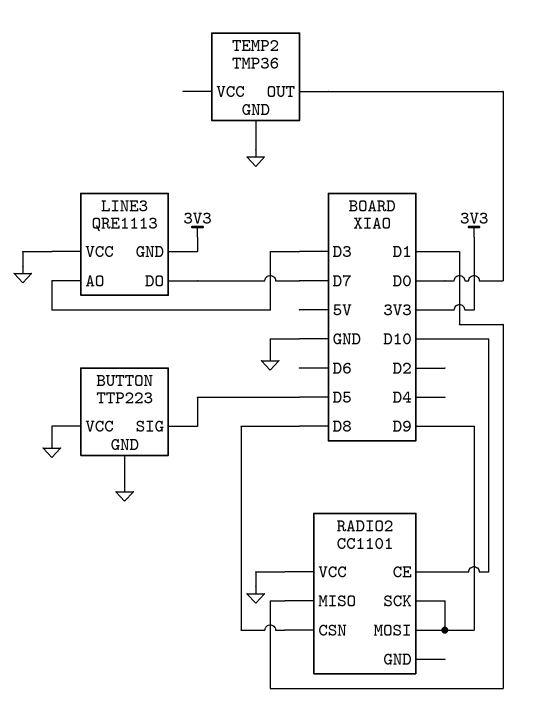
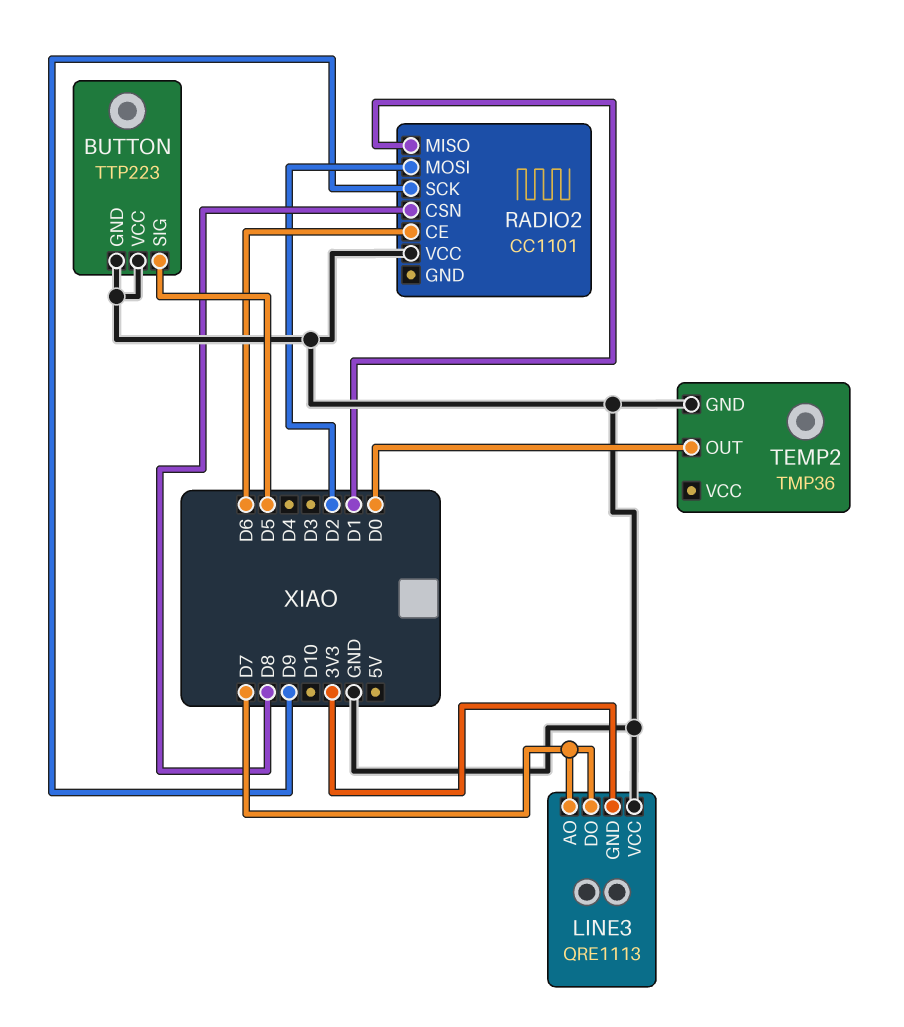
LINE3 pin AO: D3 -> D7
RADIO2 pin CE: D10 -> D6
RADIO2 pin MOSI: D9 -> D2

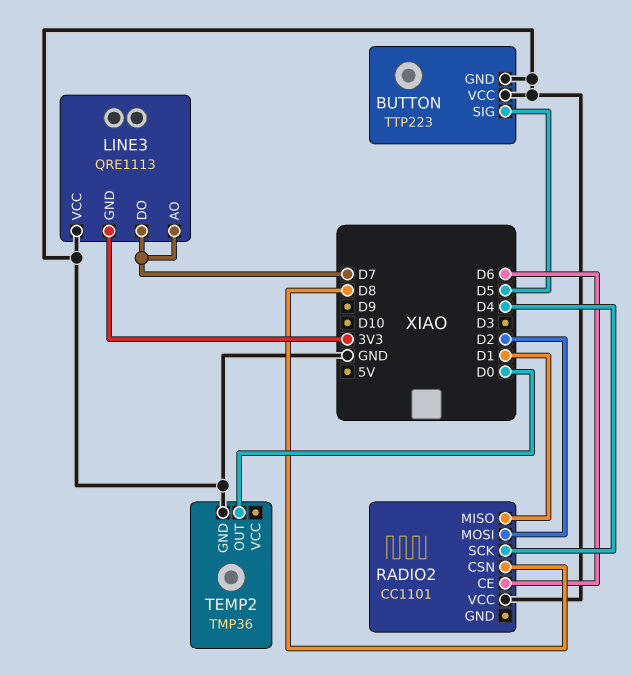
RADIO2 pin SCK: D9 -> D4

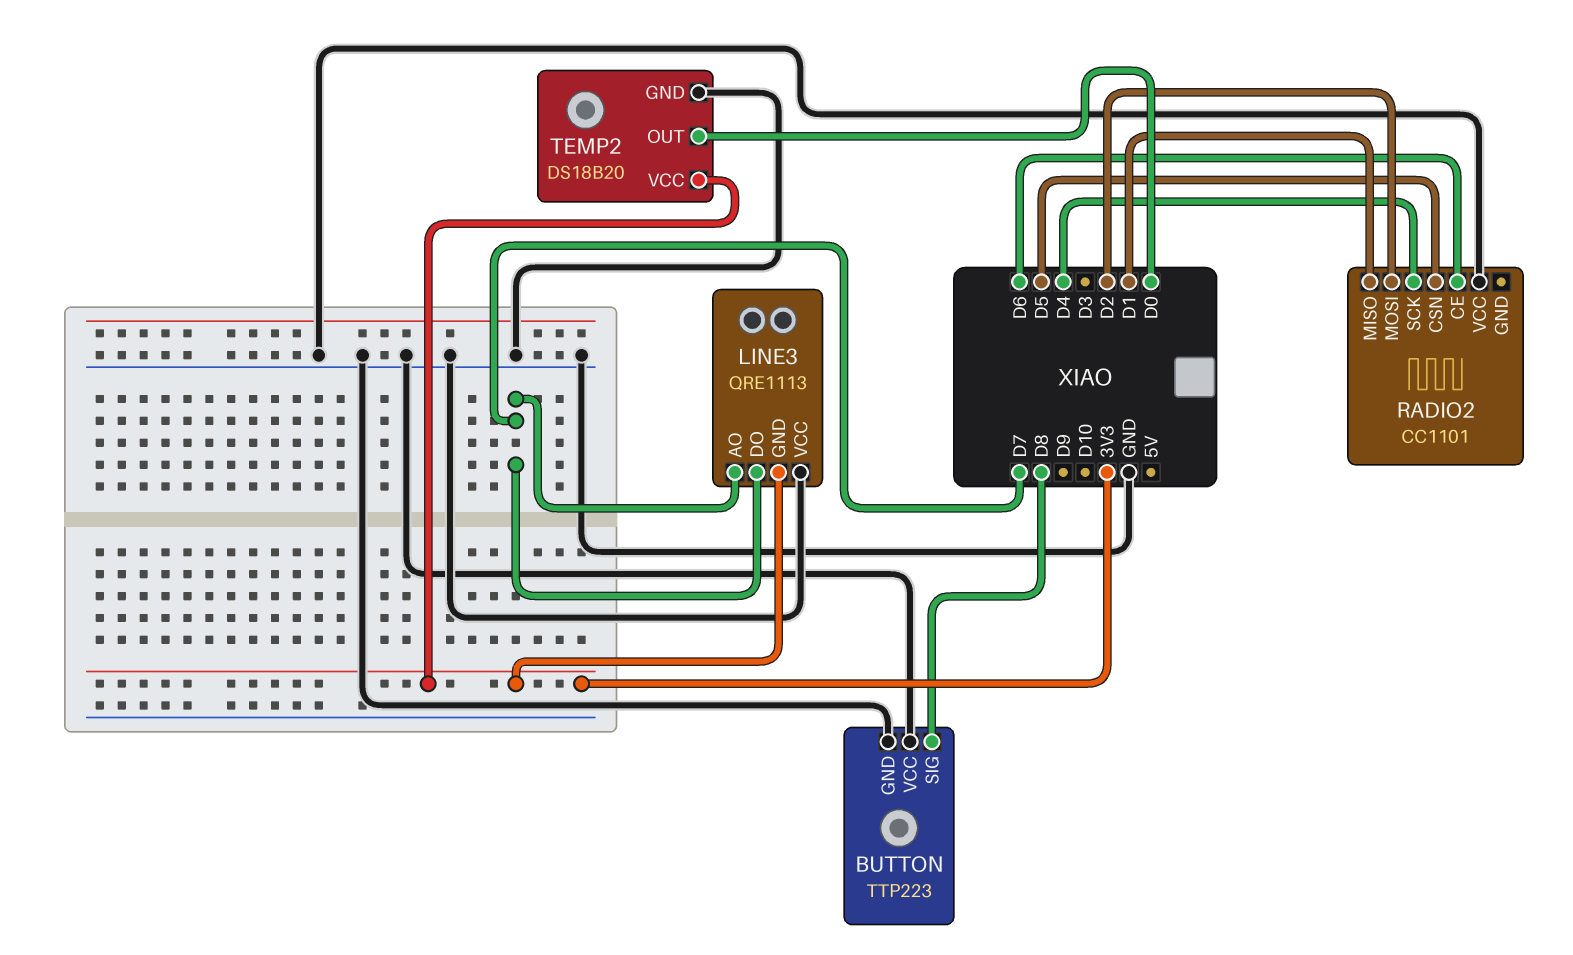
BUTTON pin SIG: D5 -> D8
RADIO2 pin CSN: D8 -> D5
TEMP2: TMP36 -> DS18B20
TEMP2 pin VCC: none -> 3V3

